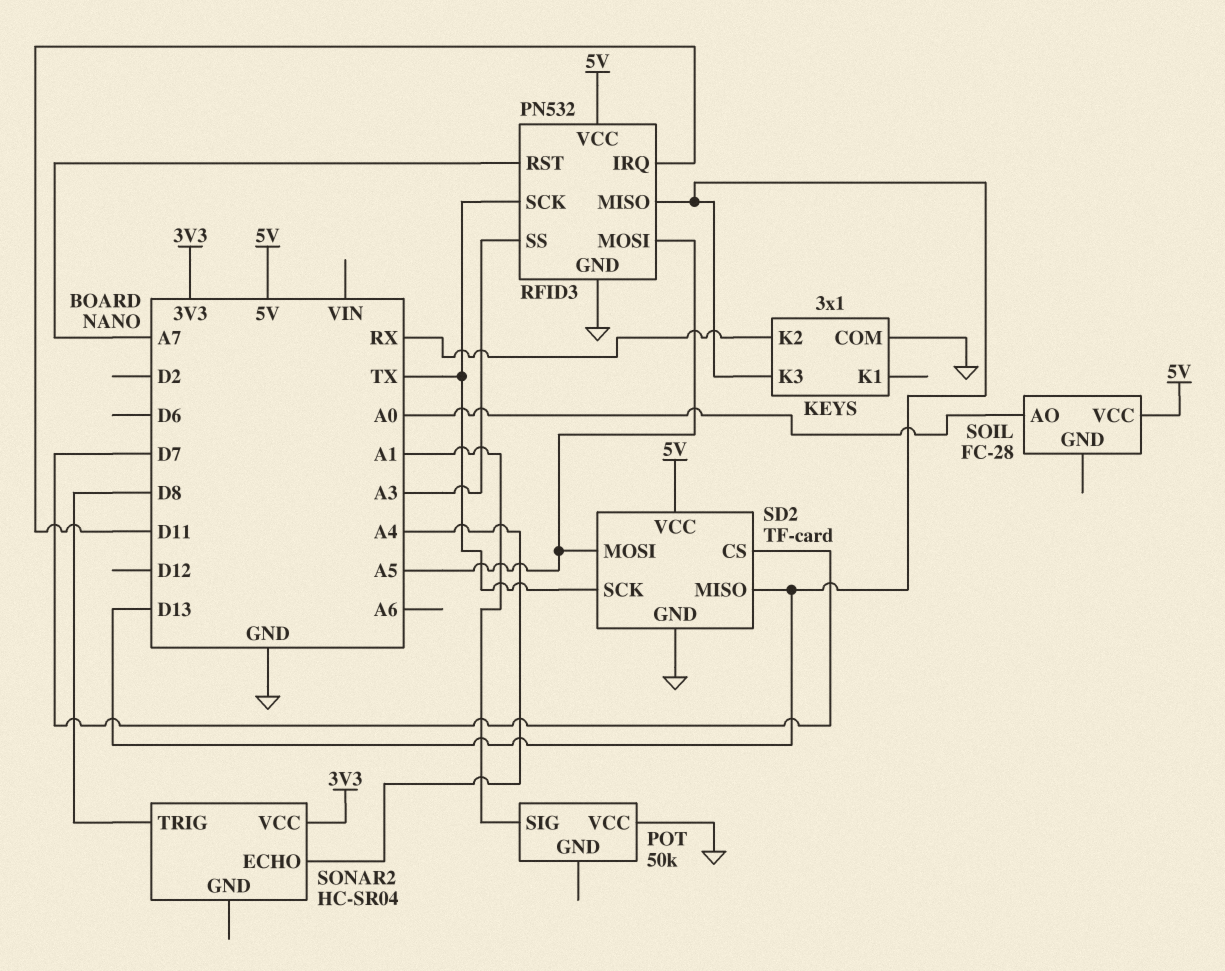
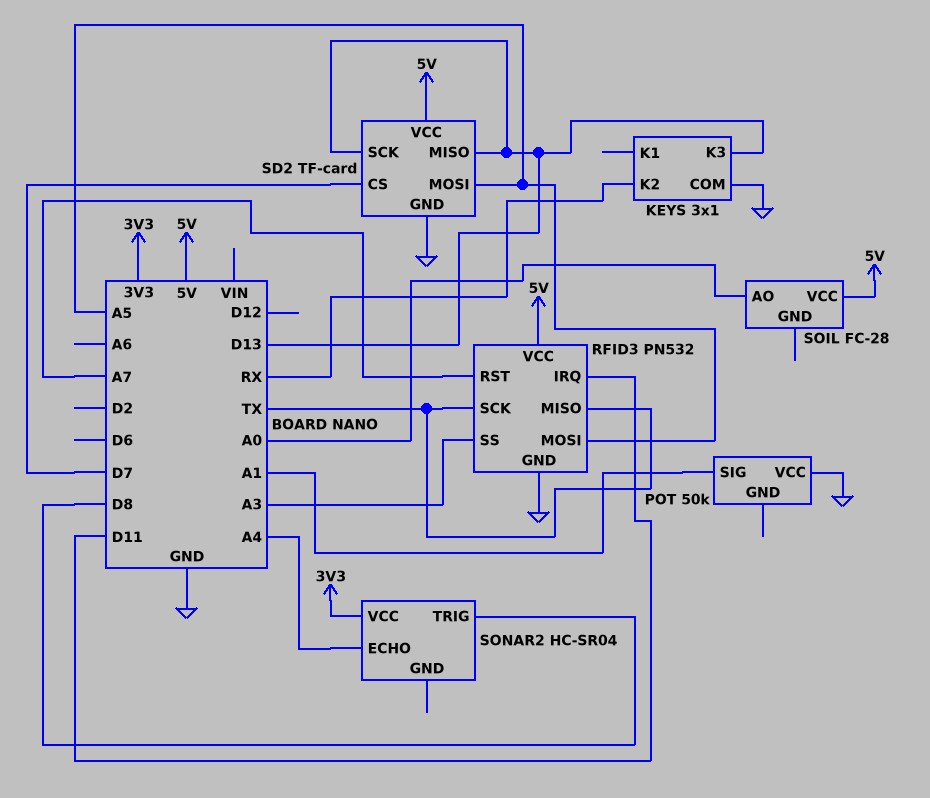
RFID3 pin MISO: D13 -> TX
SD2 pin SCK: TX -> D13

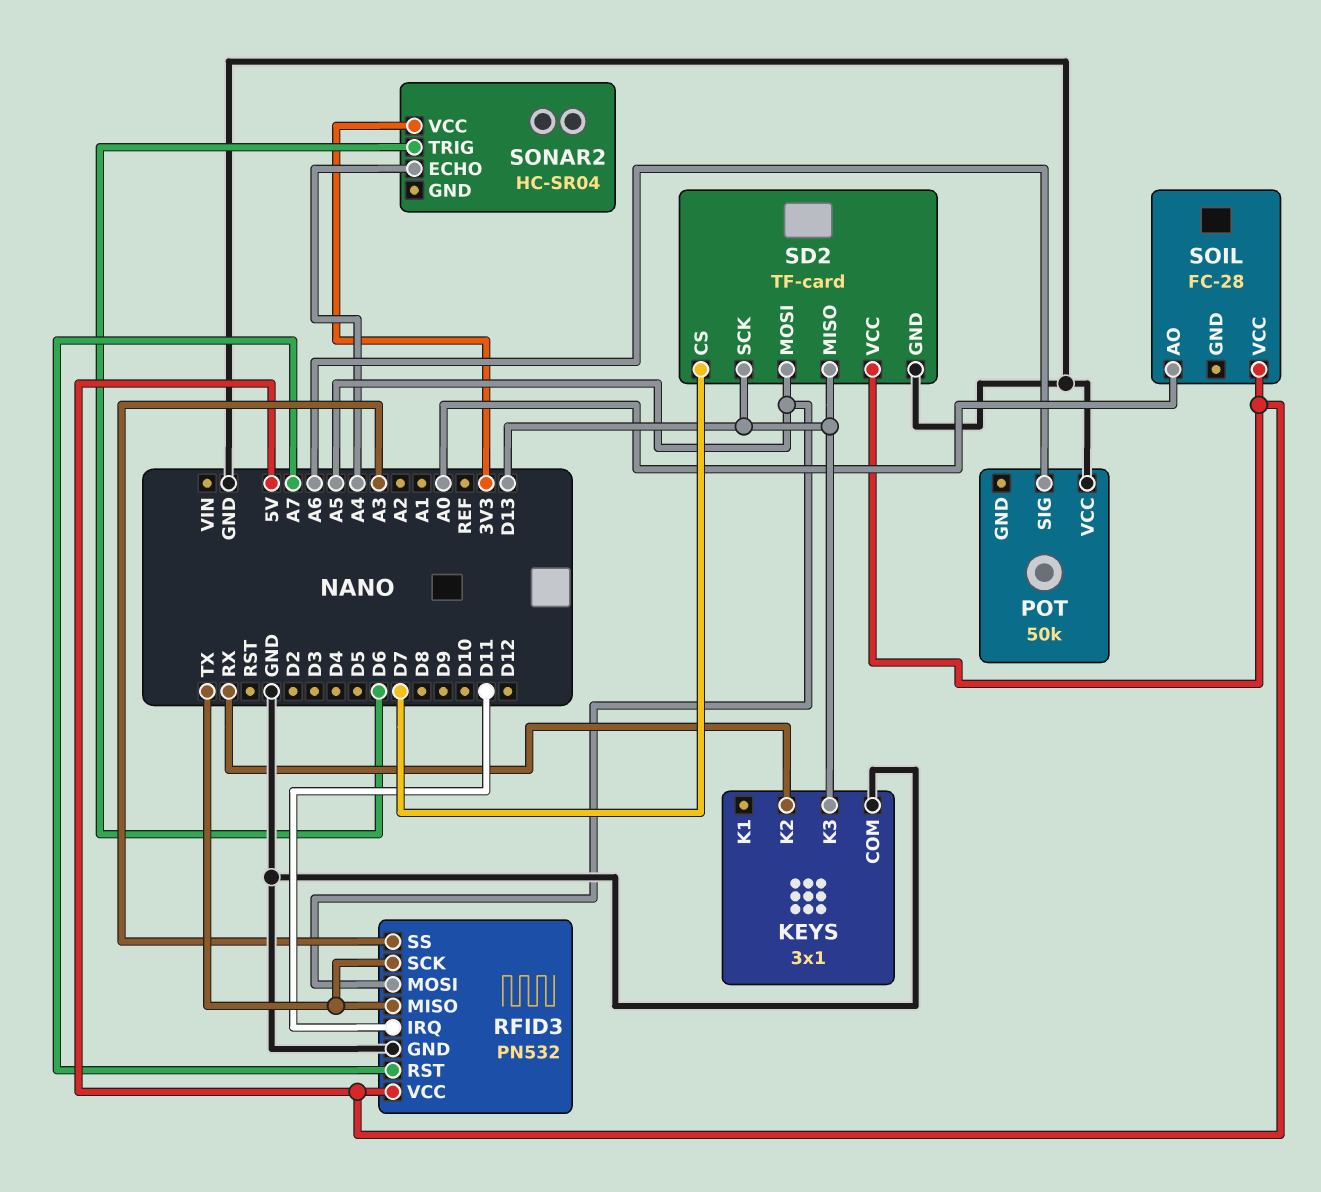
POT pin SIG: A1 -> A6
SONAR2 pin TRIG: D8 -> D6

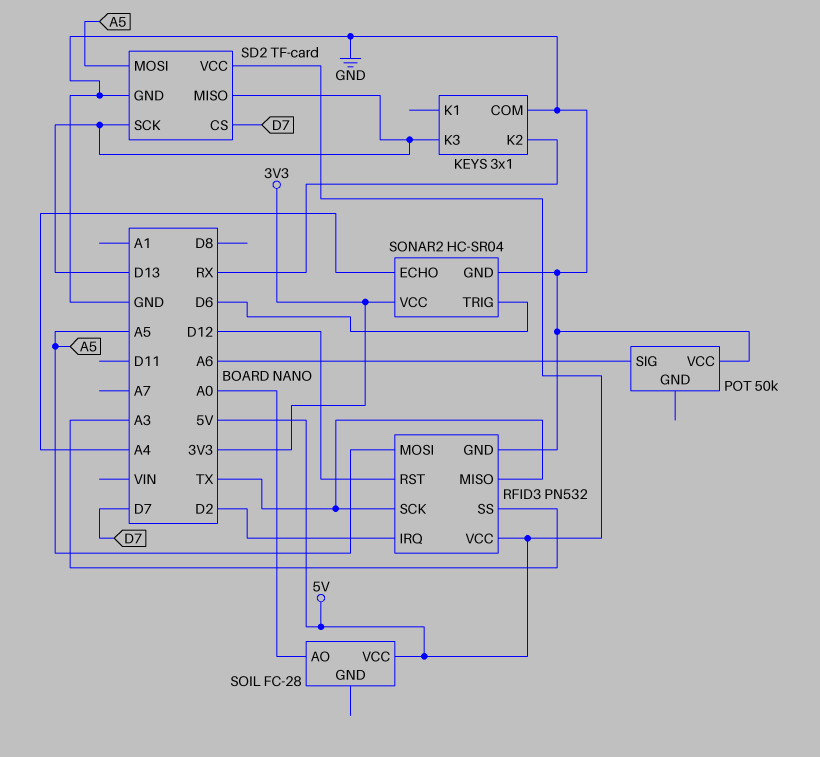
RFID3 pin IRQ: D11 -> D2
RFID3 pin RST: A7 -> D12
SONAR2 pin GND: none -> GND

